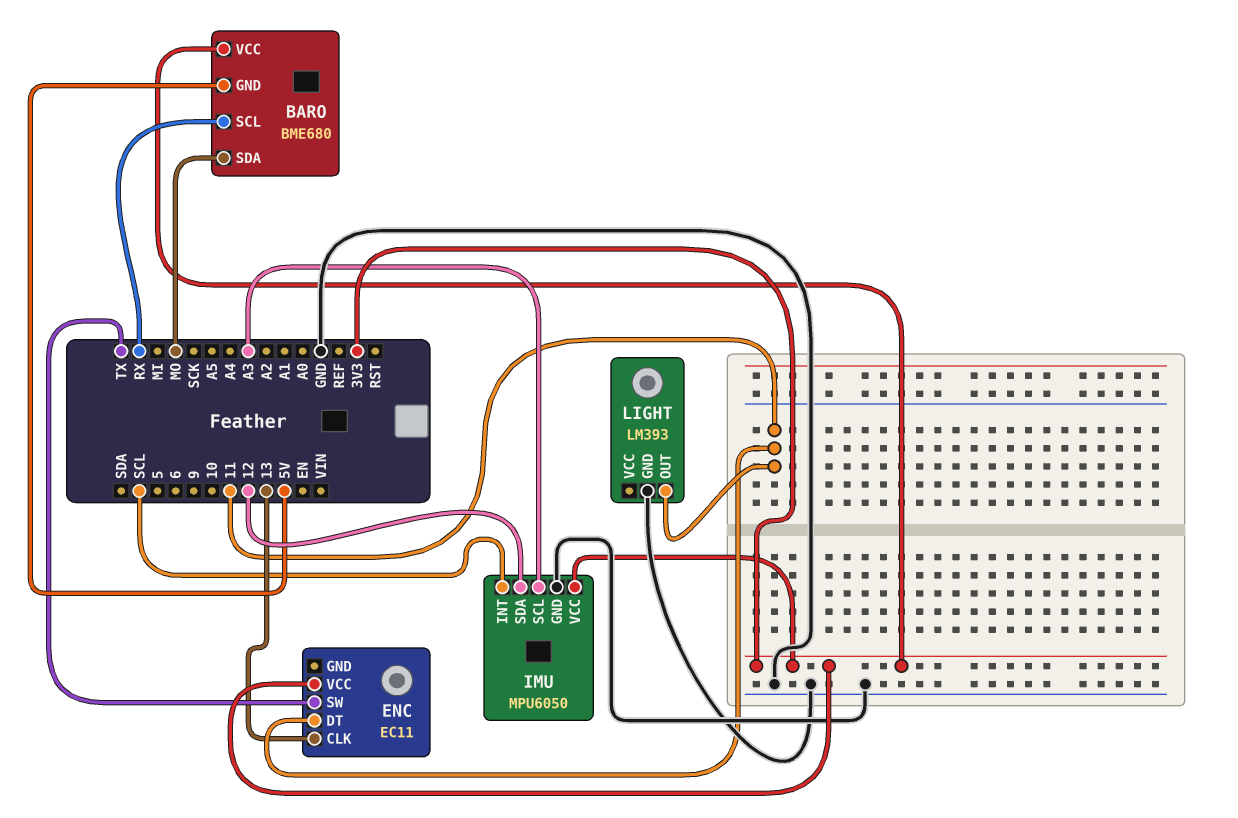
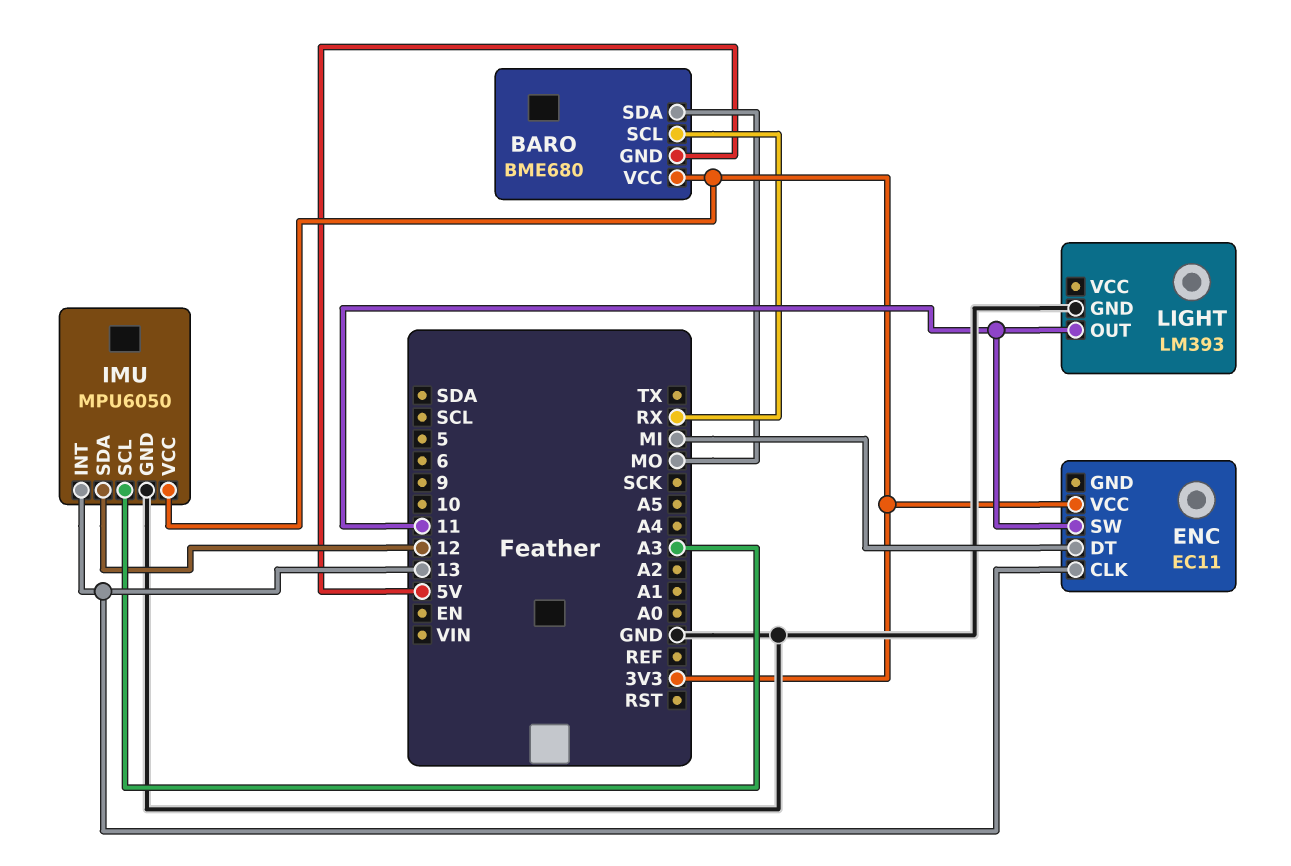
ENC pin DT: 11 -> MI
ENC pin SW: TX -> 11
IMU pin INT: SCL -> 13

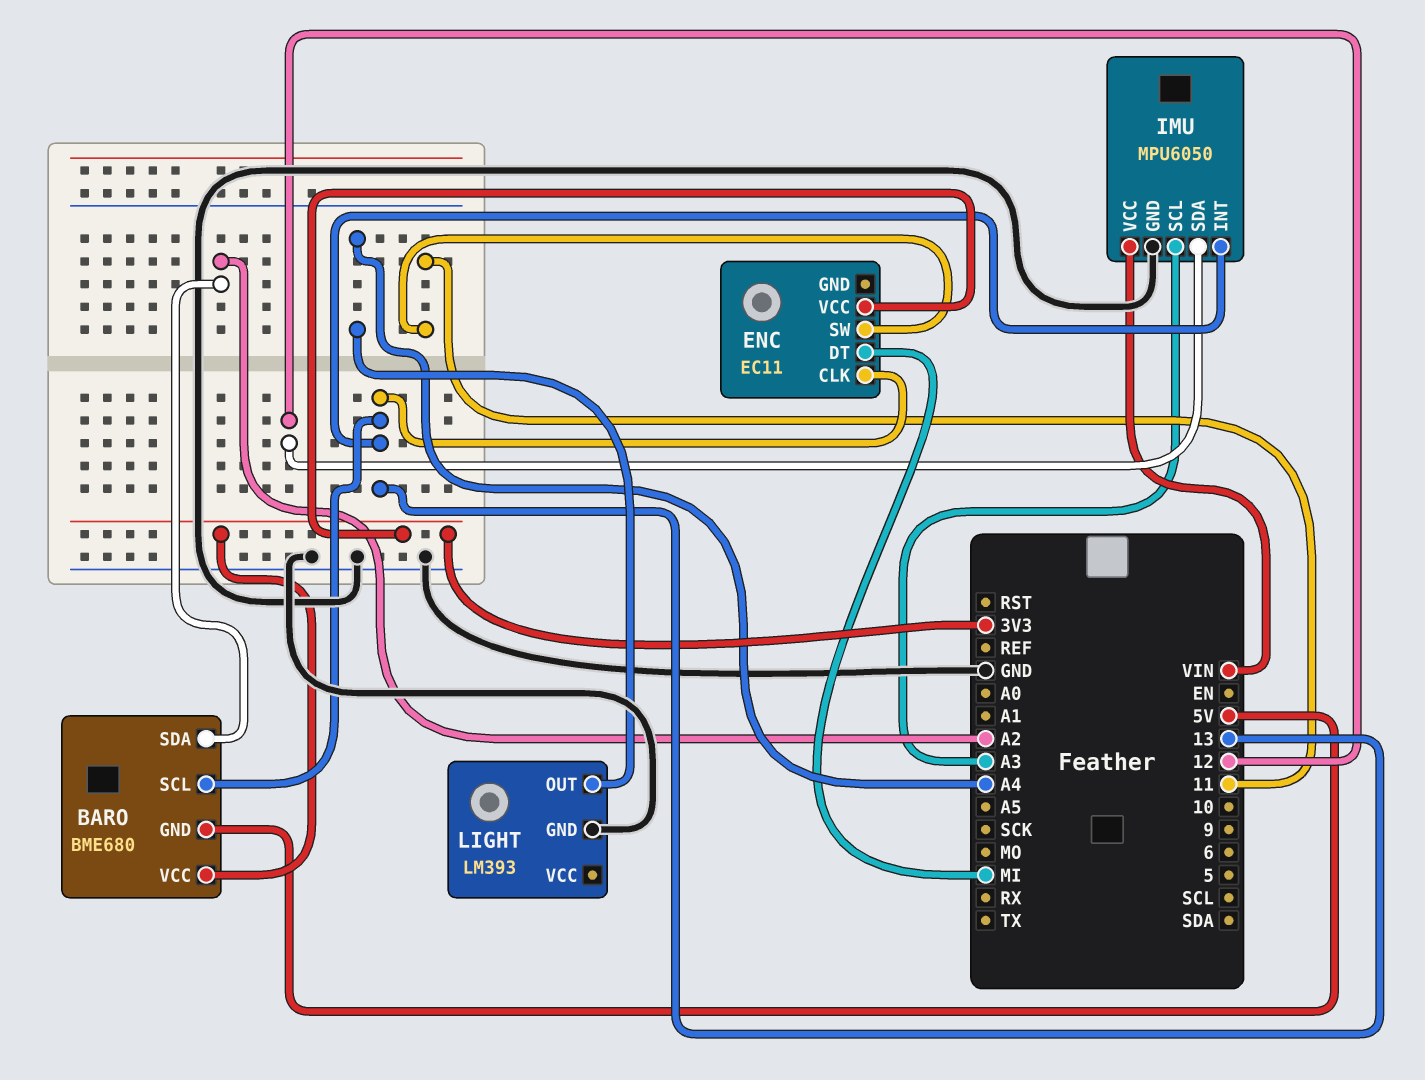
BARO pin SCL: RX -> 13
BARO pin SDA: MO -> A2
IMU pin VCC: 3V3 -> VIN
LIGHT pin OUT: 11 -> A4

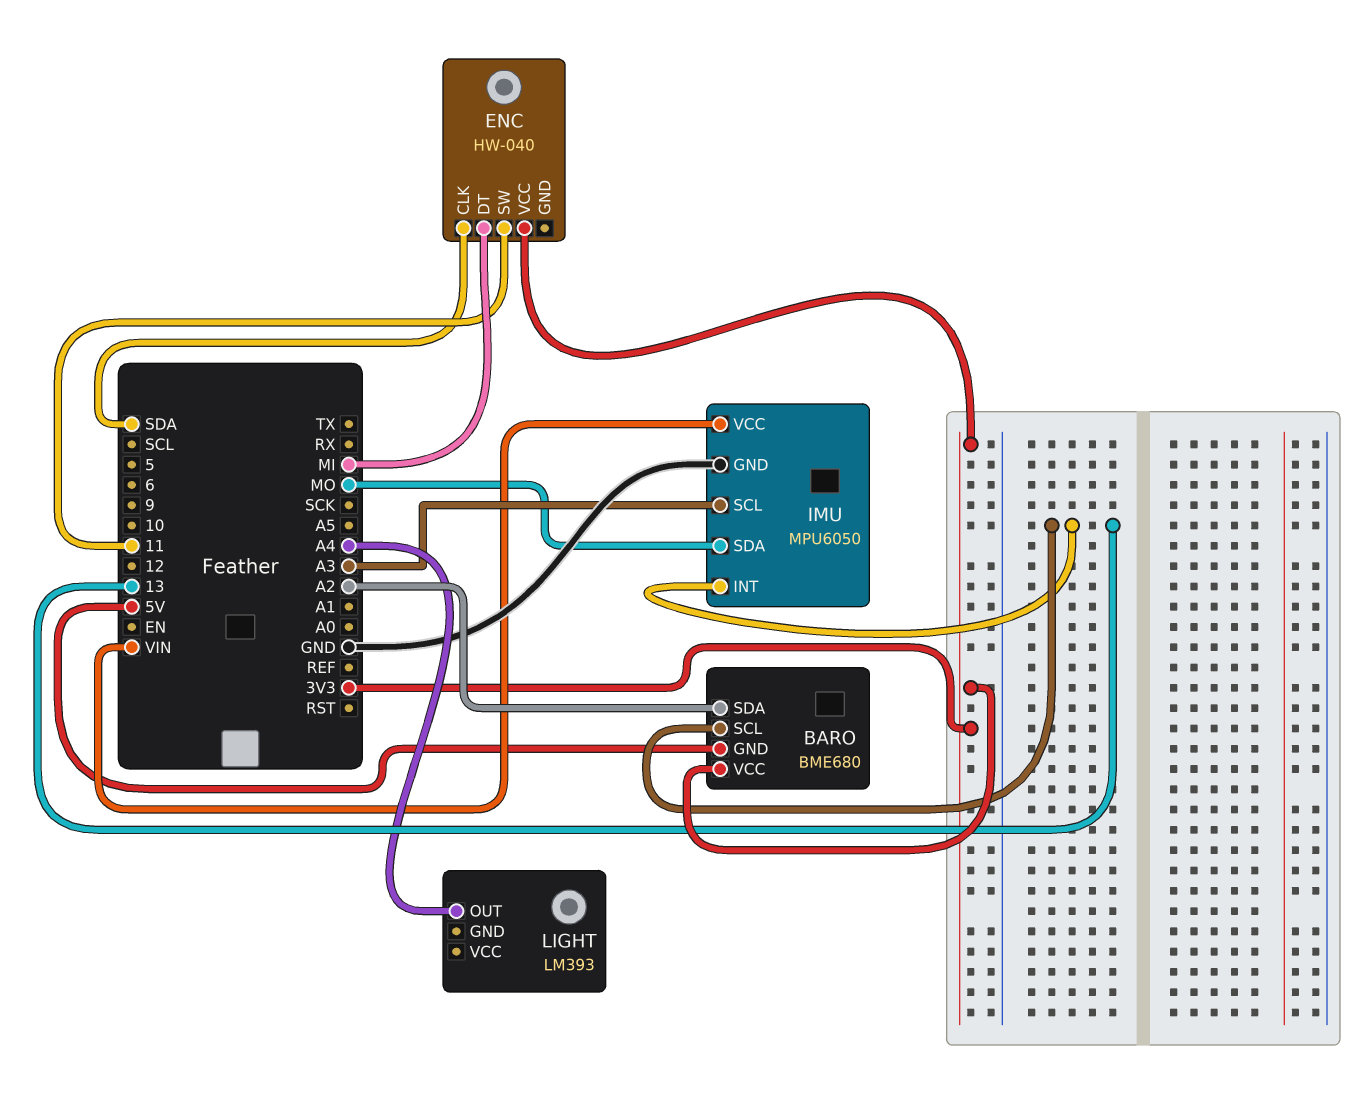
ENC: EC11 -> HW-040
ENC pin CLK: 13 -> SDA
IMU pin SDA: 12 -> MO
LIGHT pin GND: GND -> none

